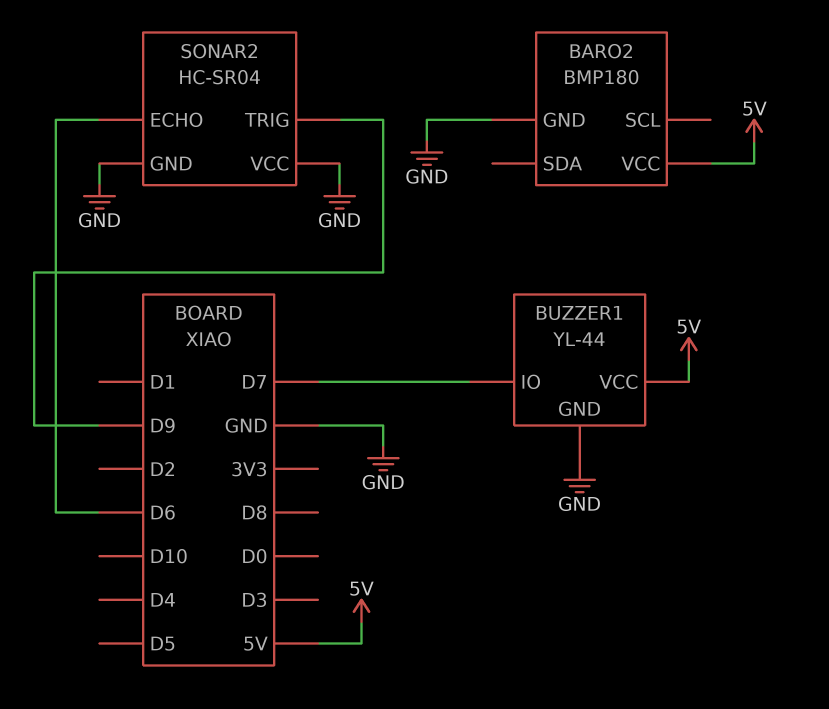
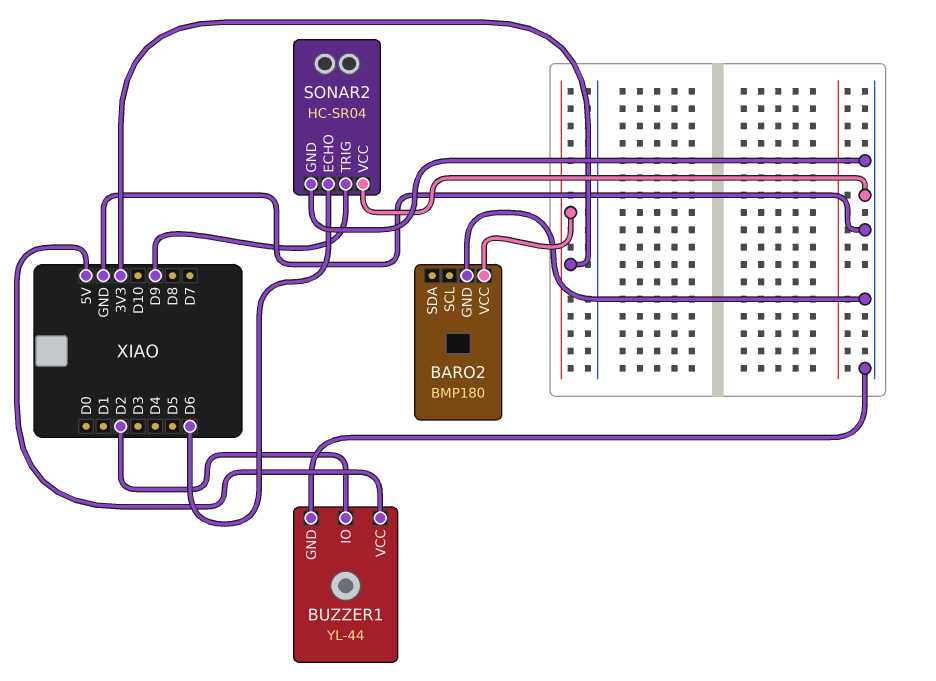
BARO2 pin VCC: 5V -> 3V3
BUZZER1 pin IO: D7 -> D2

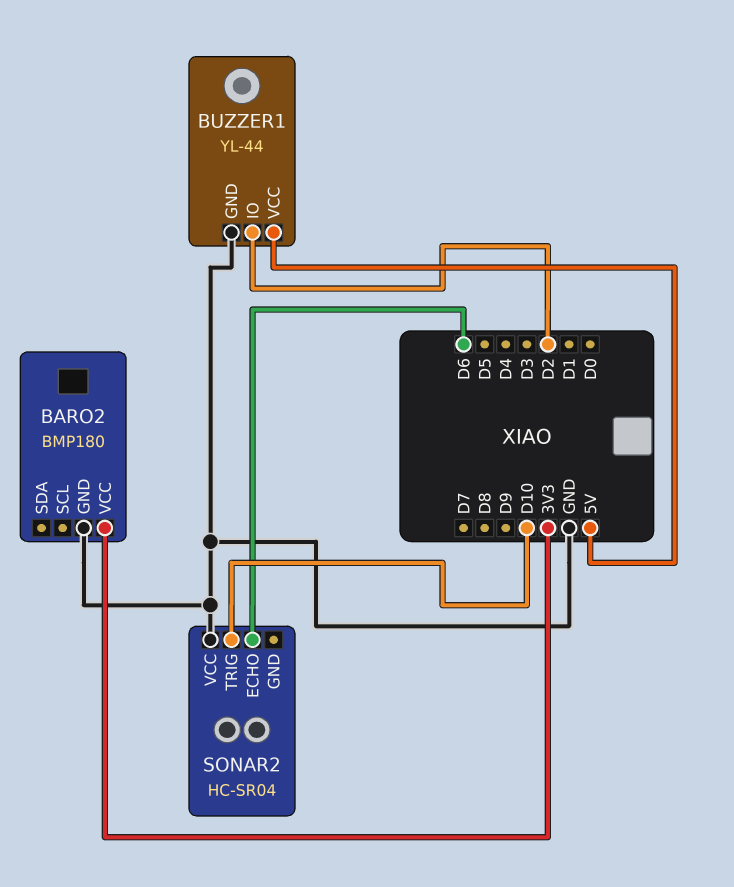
SONAR2 pin GND: GND -> none
SONAR2 pin TRIG: D9 -> D10

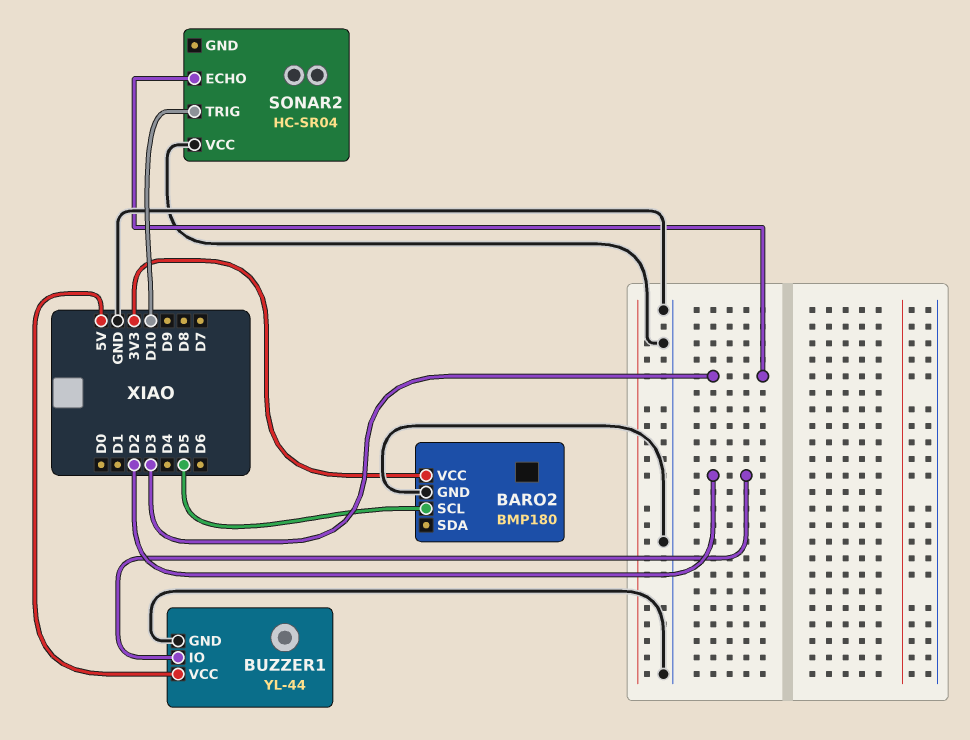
BARO2 pin SCL: none -> D5
SONAR2 pin ECHO: D6 -> D3

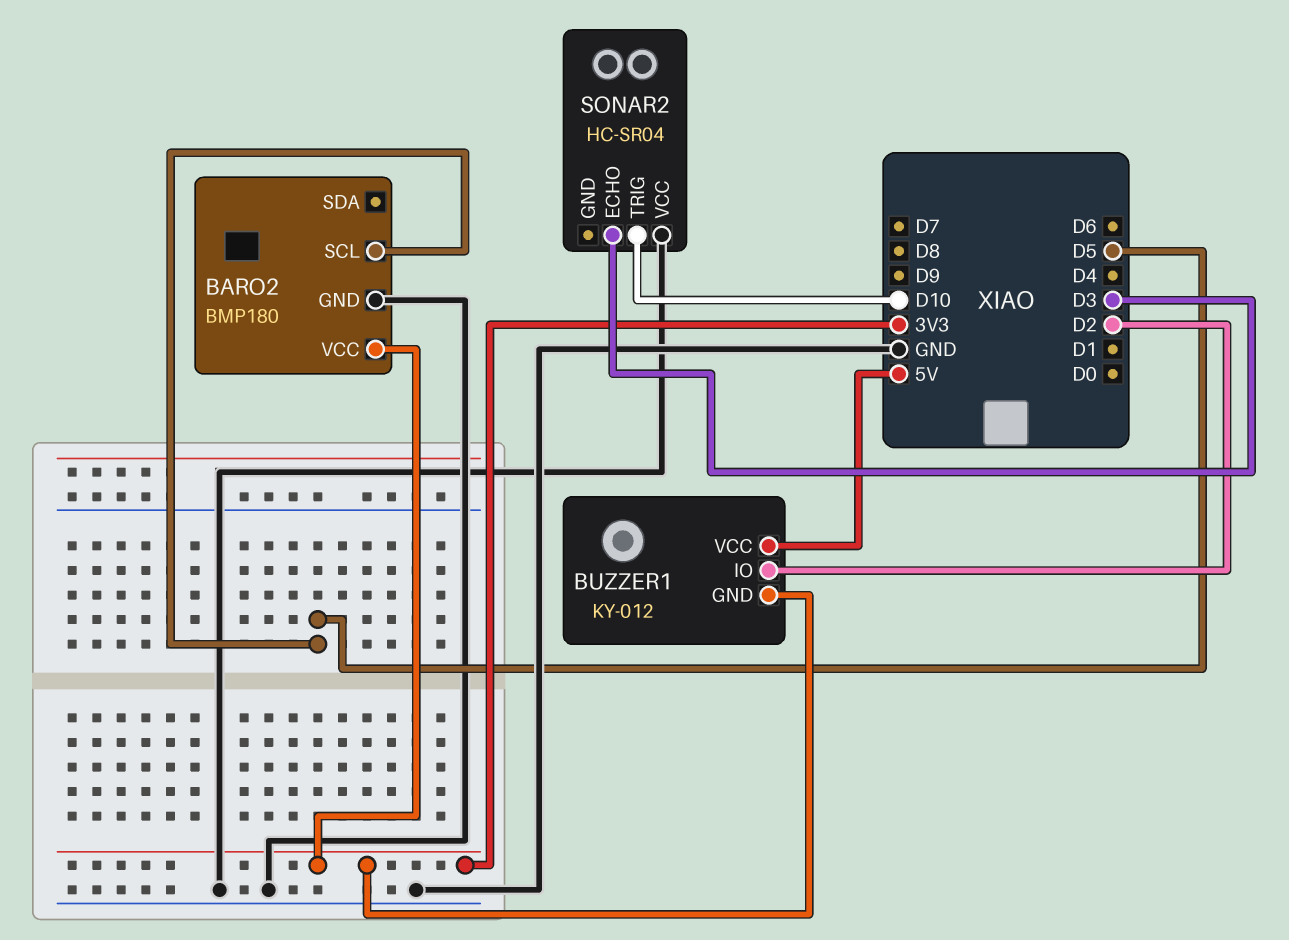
BUZZER1: YL-44 -> KY-012
BUZZER1 pin GND: GND -> 3V3

